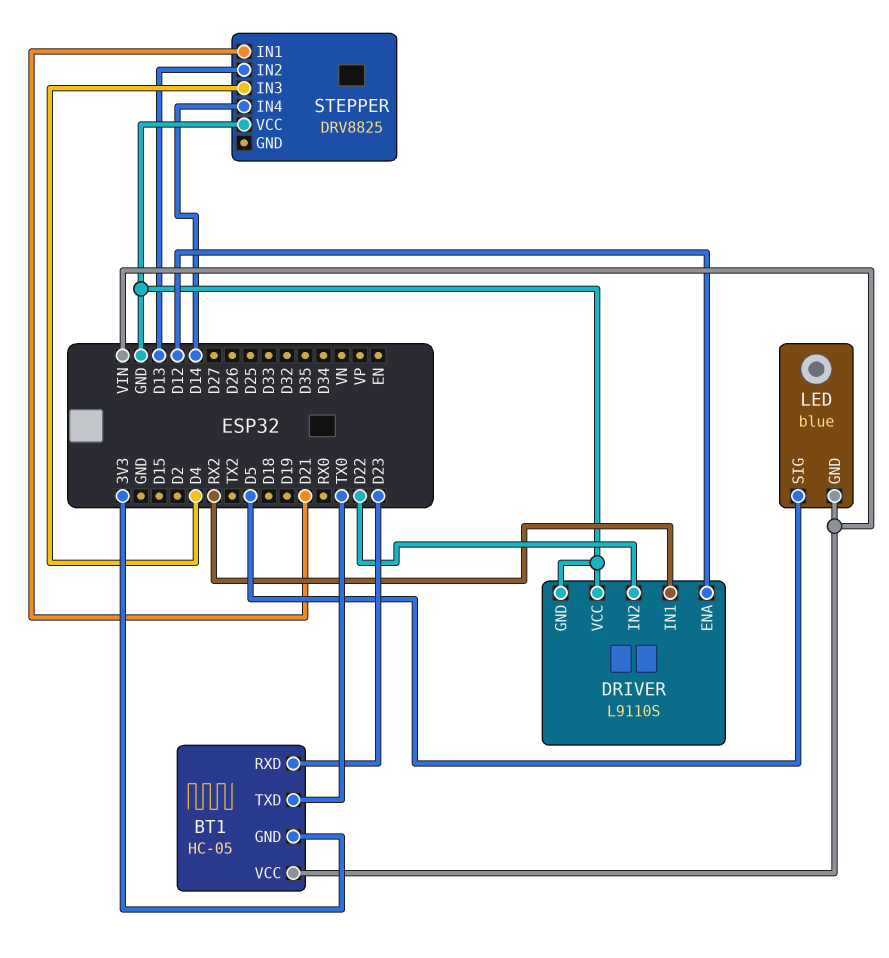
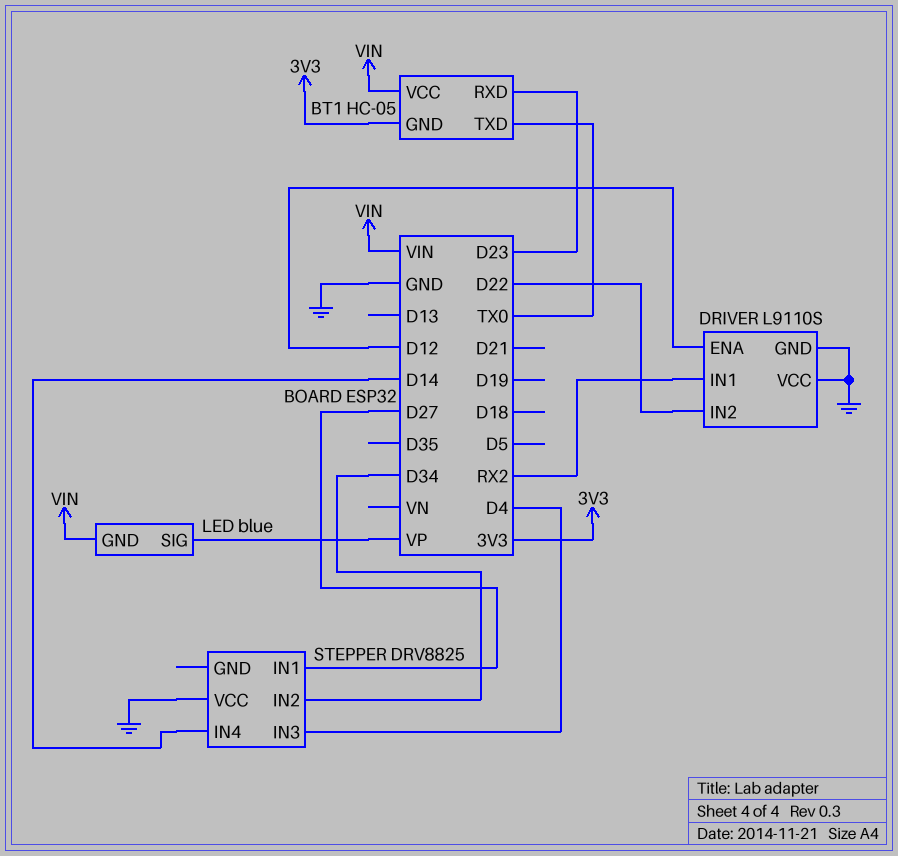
LED pin SIG: D5 -> VP
STEPPER pin IN1: D21 -> D27
STEPPER pin IN2: D13 -> D34

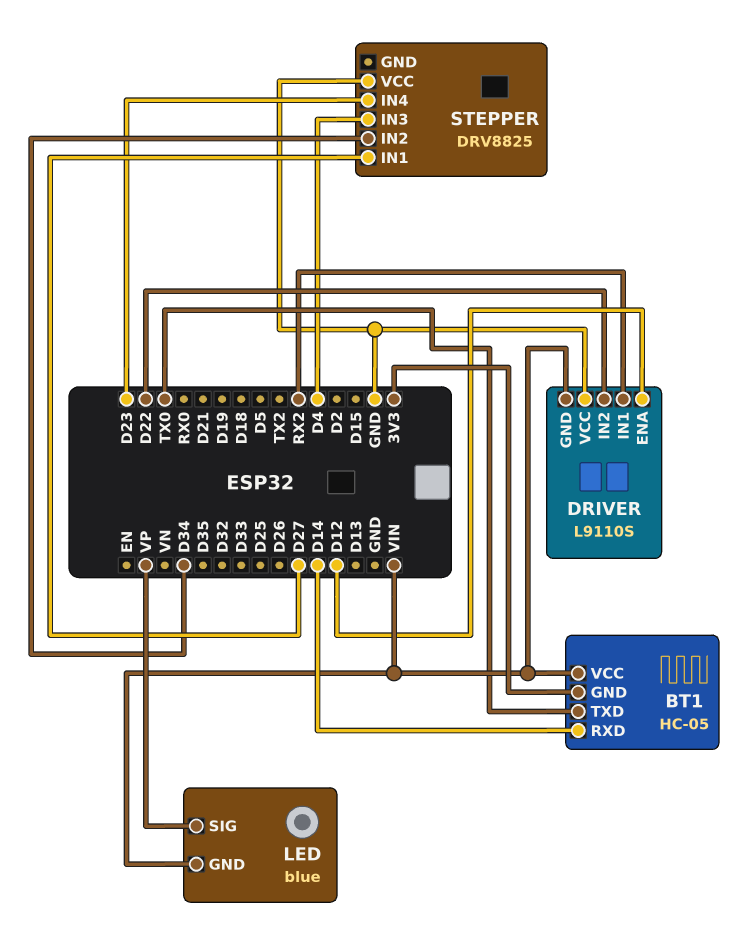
BT1 pin RXD: D23 -> D14
DRIVER pin GND: GND -> VIN
STEPPER pin IN4: D14 -> D23

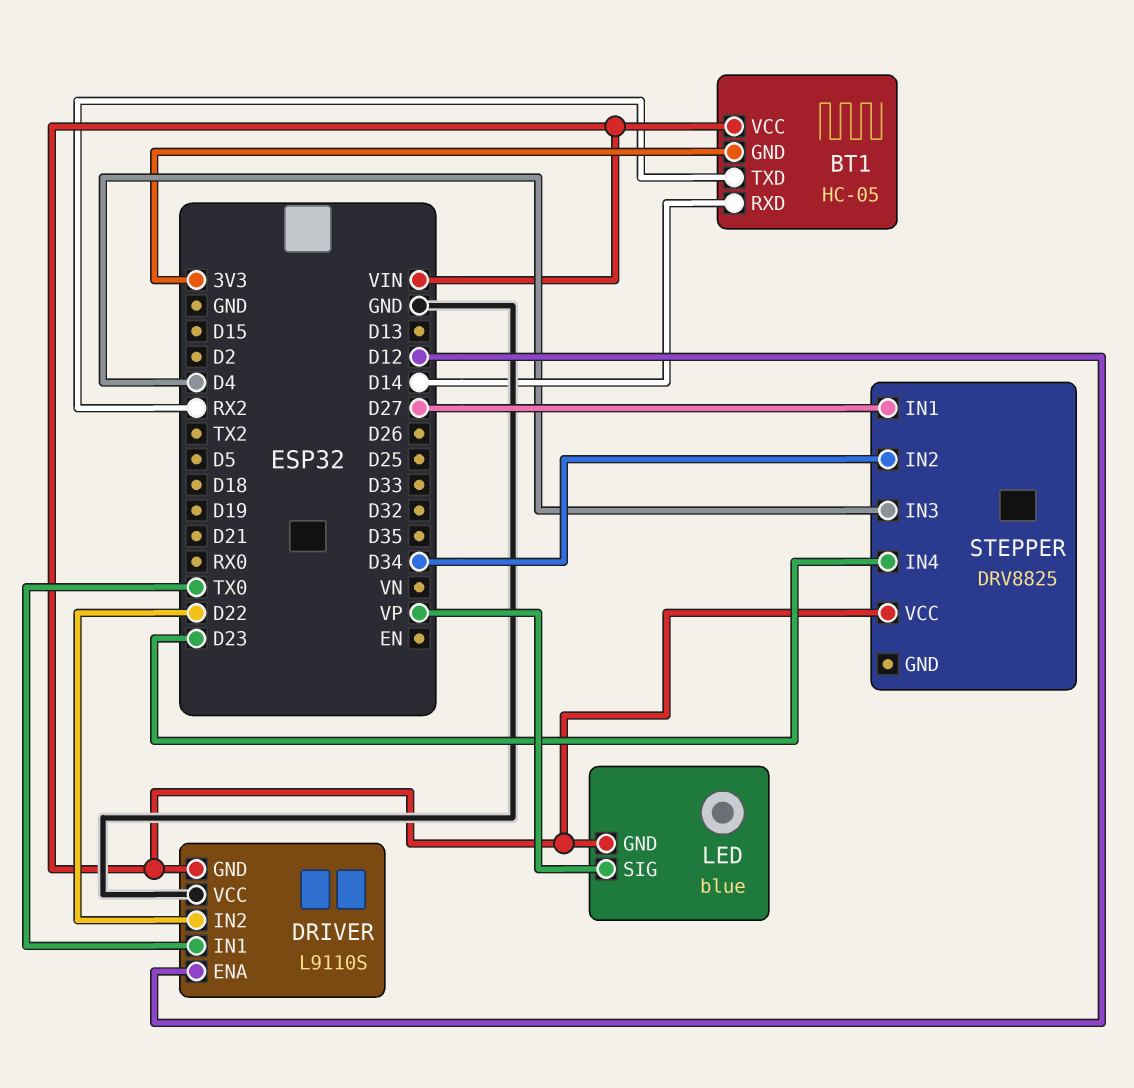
BT1 pin TXD: TX0 -> RX2
DRIVER pin IN1: RX2 -> TX0
STEPPER pin VCC: GND -> VIN

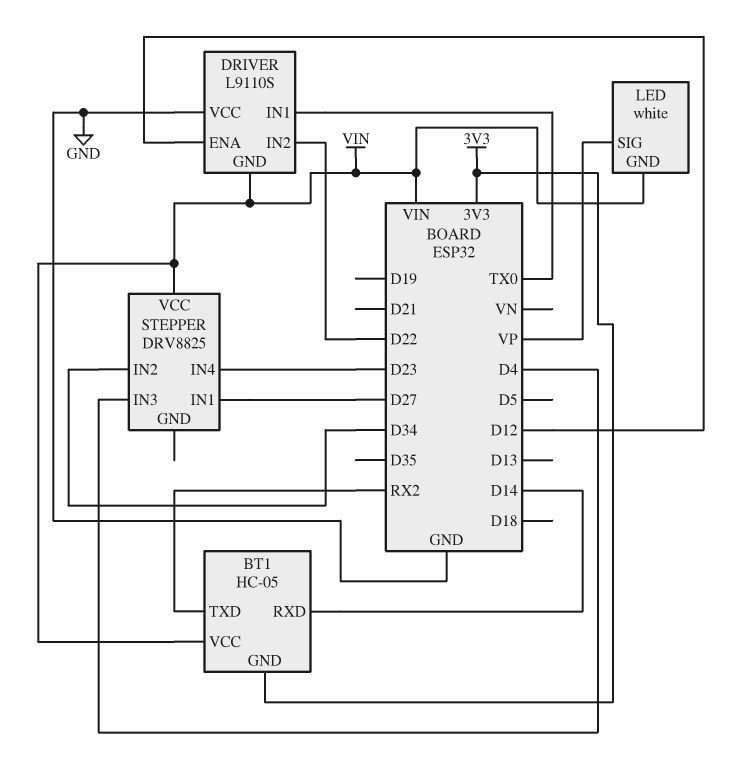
LED: blue -> white

